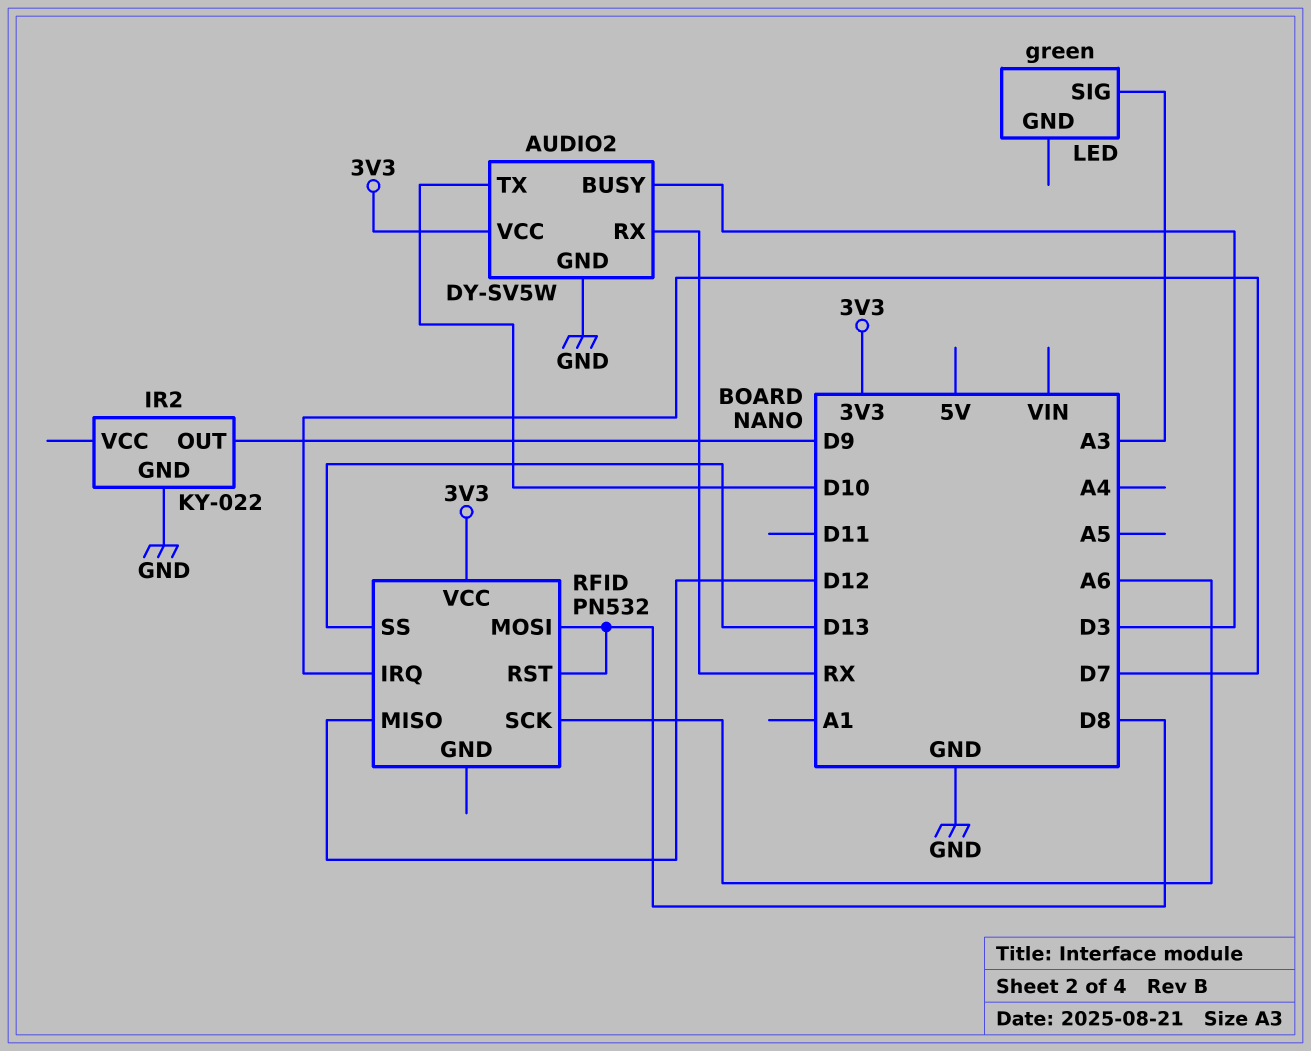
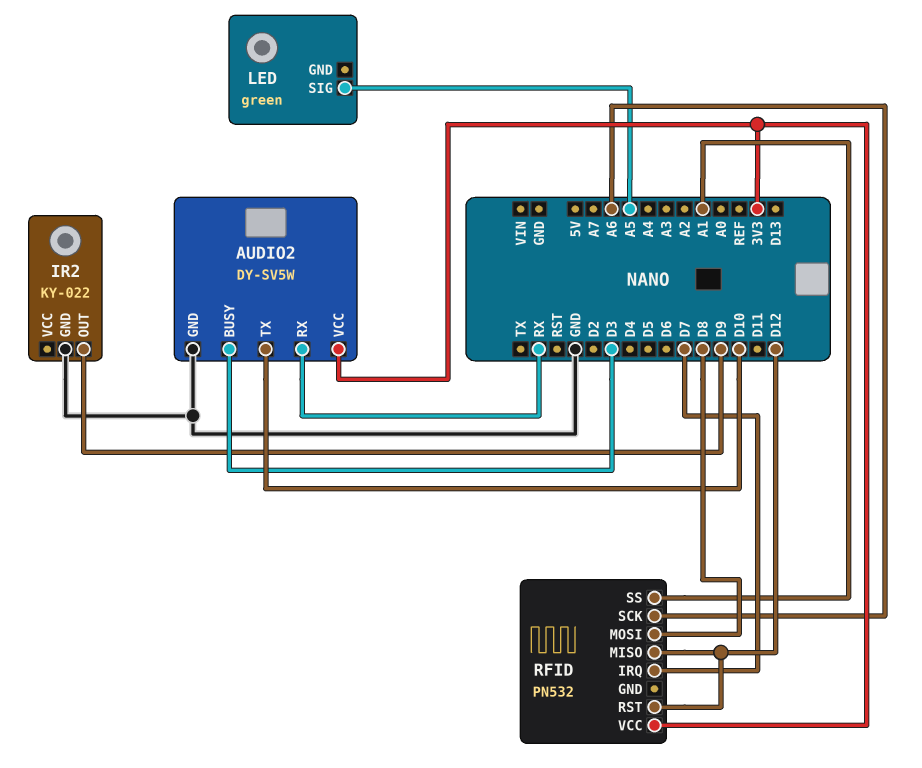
LED pin SIG: A3 -> A5
RFID pin RST: D8 -> D12
RFID pin SS: D13 -> A1

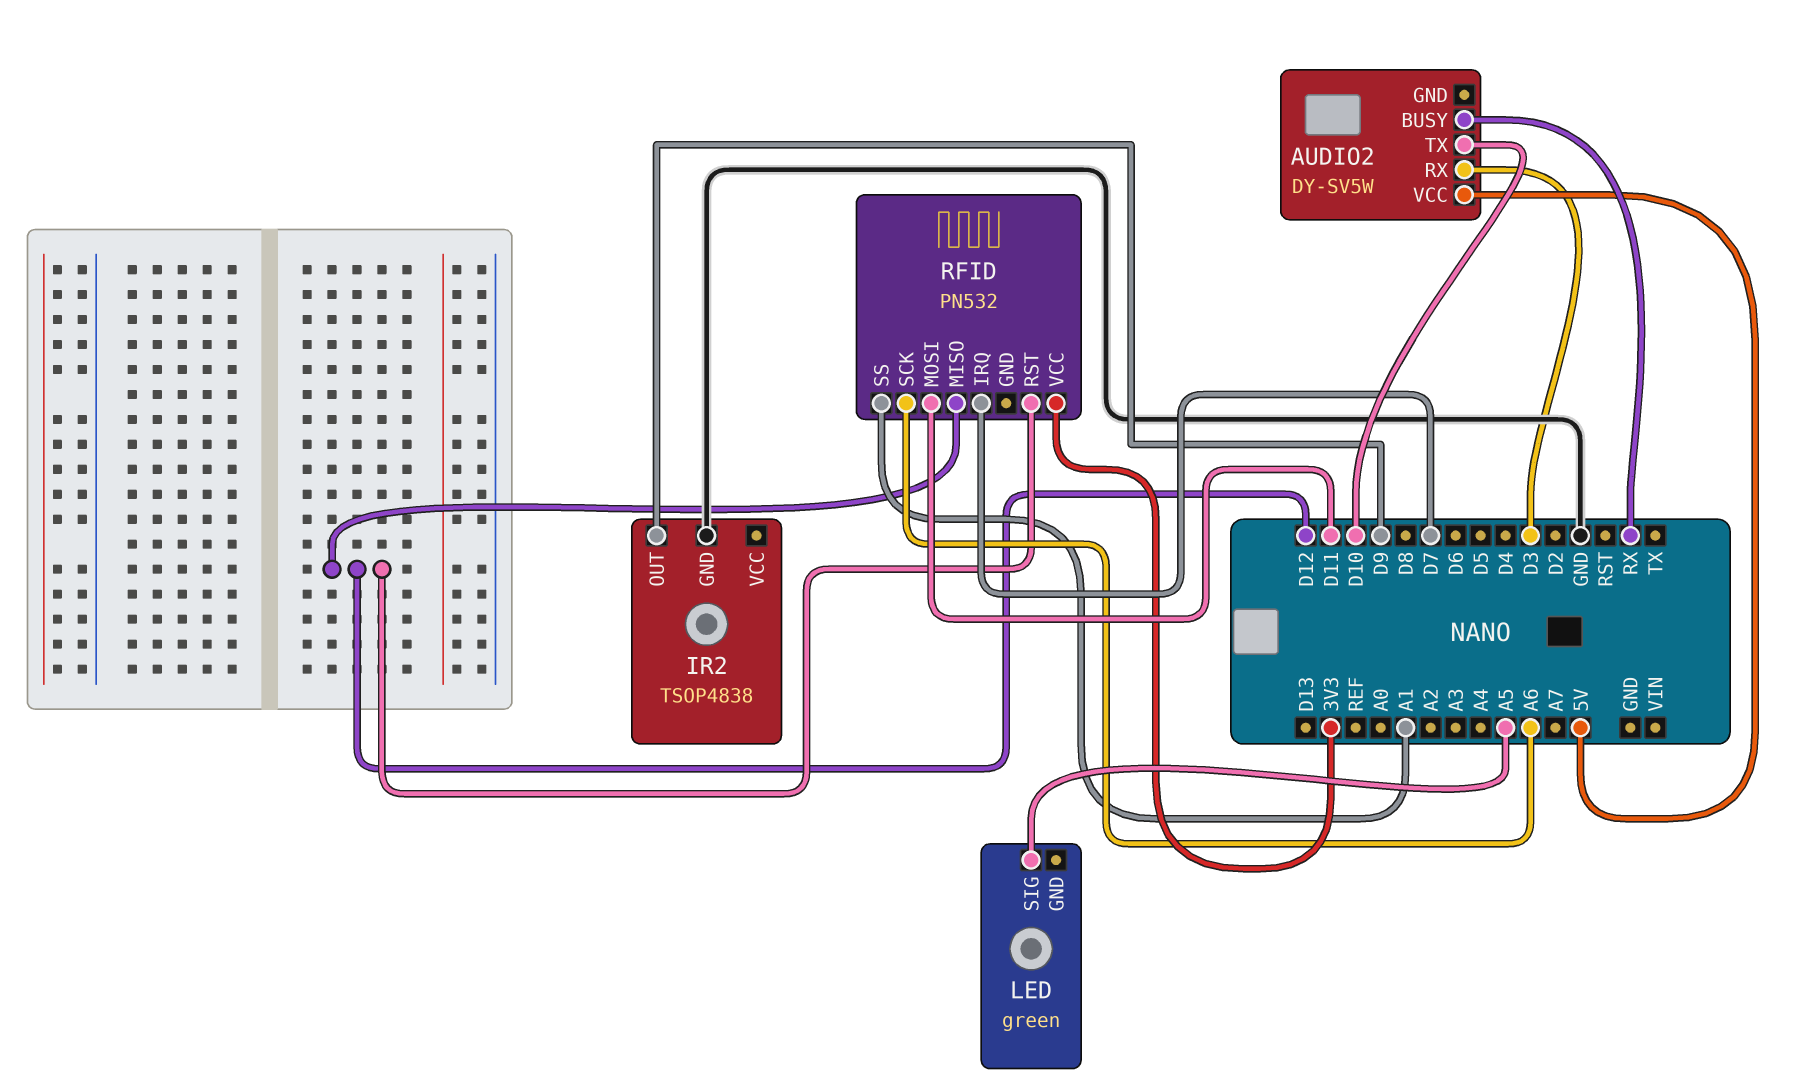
AUDIO2 pin BUSY: D3 -> RX
AUDIO2 pin GND: GND -> none
AUDIO2 pin RX: RX -> D3
AUDIO2 pin VCC: 3V3 -> 5V
IR2: KY-022 -> TSOP4838
RFID pin MOSI: D8 -> D11

